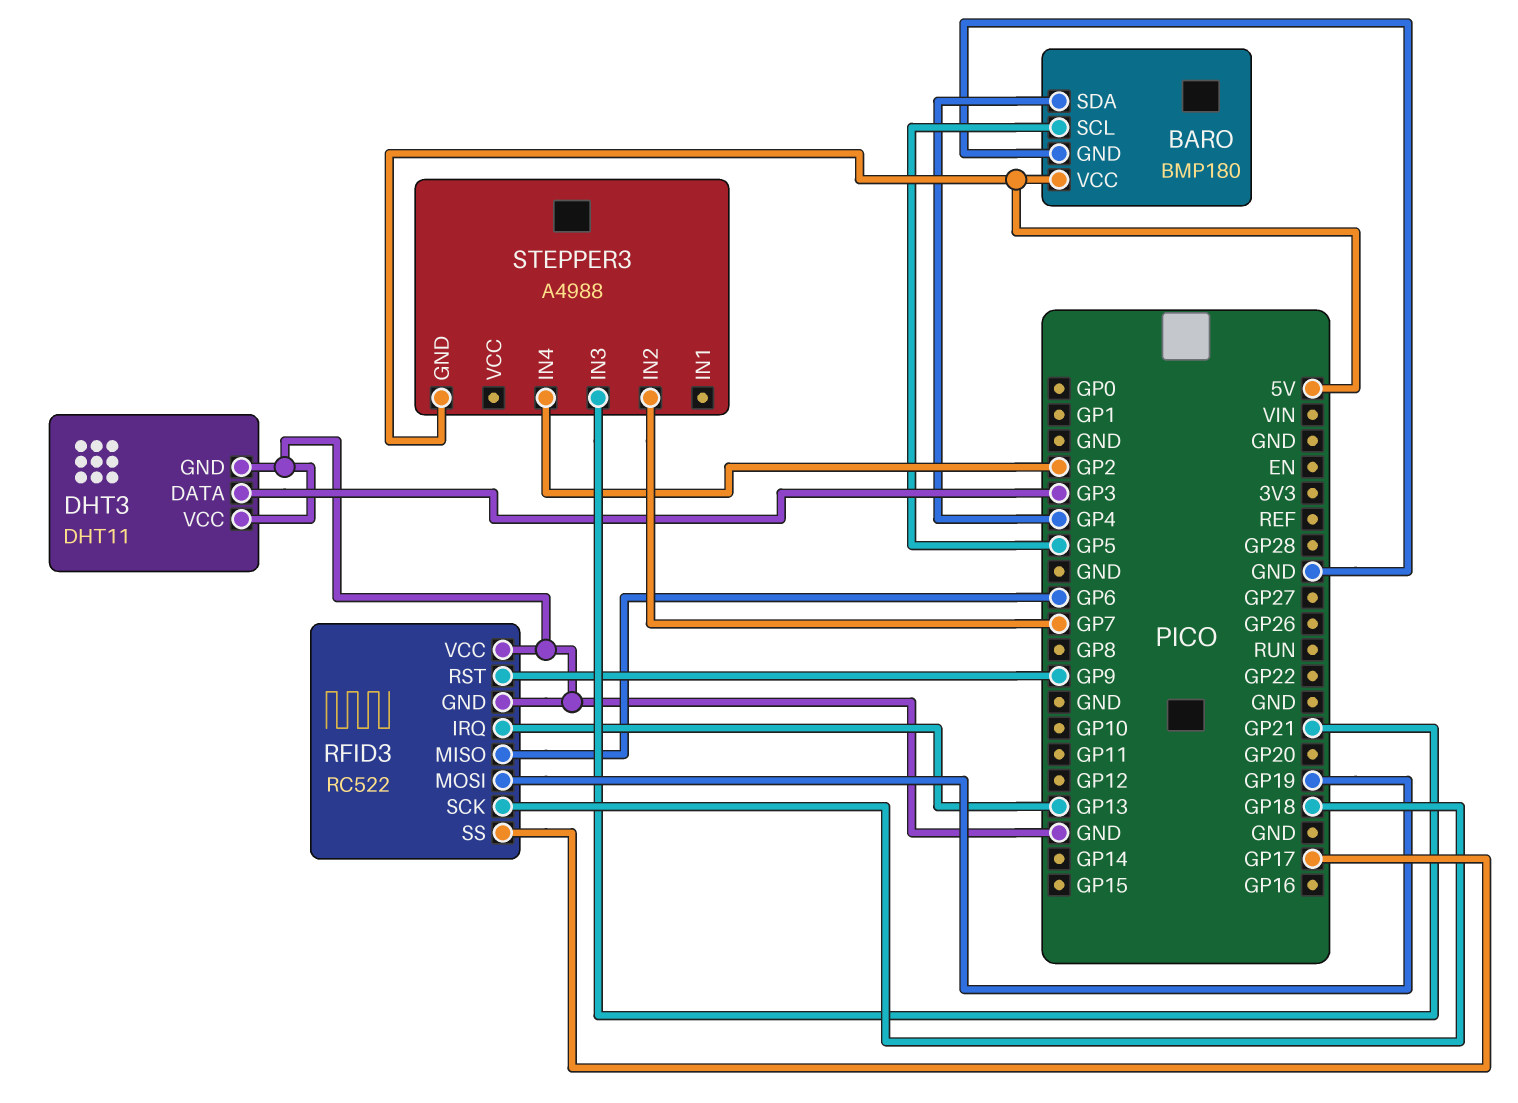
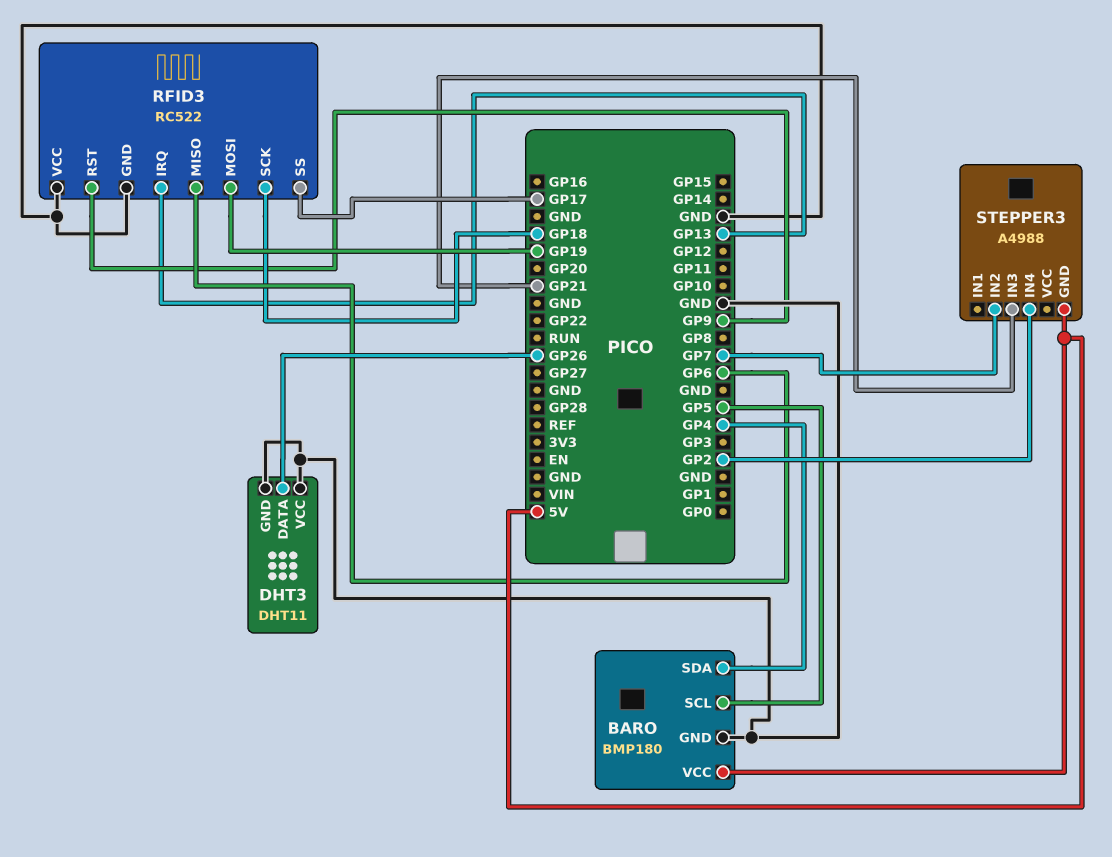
DHT3 pin DATA: GP3 -> GP26

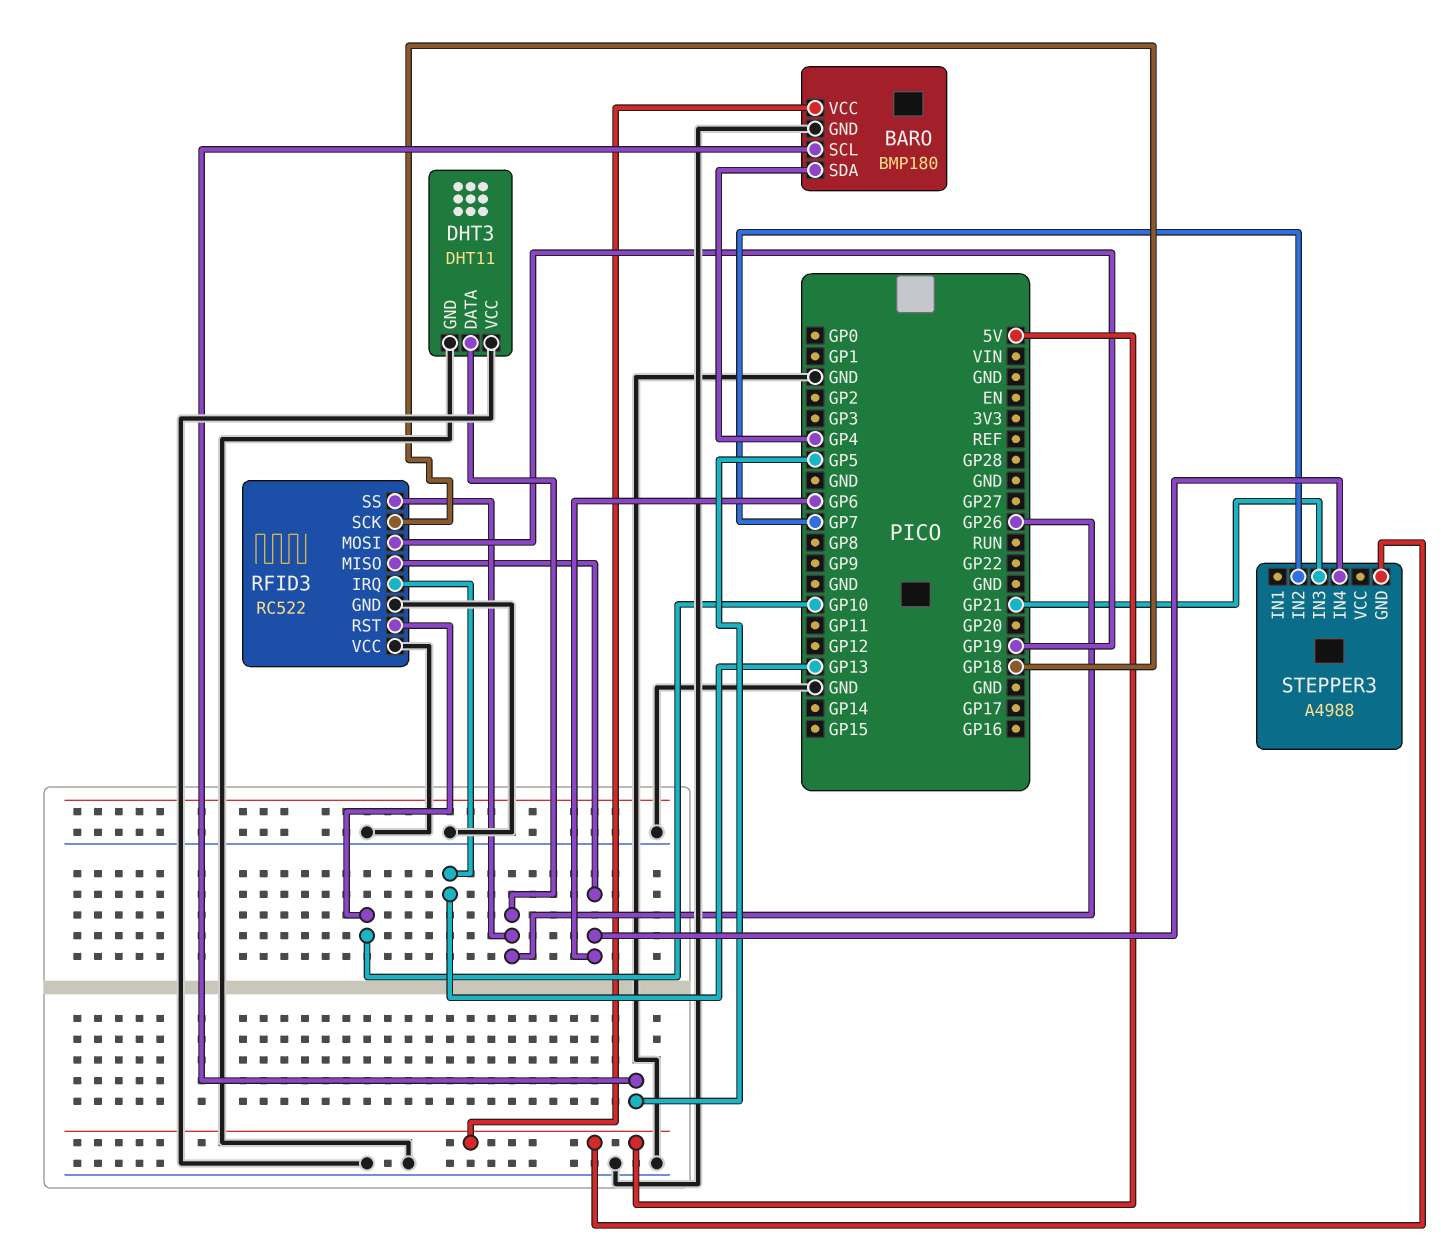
RFID3 pin RST: GP9 -> GP10
RFID3 pin SS: GP17 -> GP26
STEPPER3 pin IN4: GP2 -> GP6

